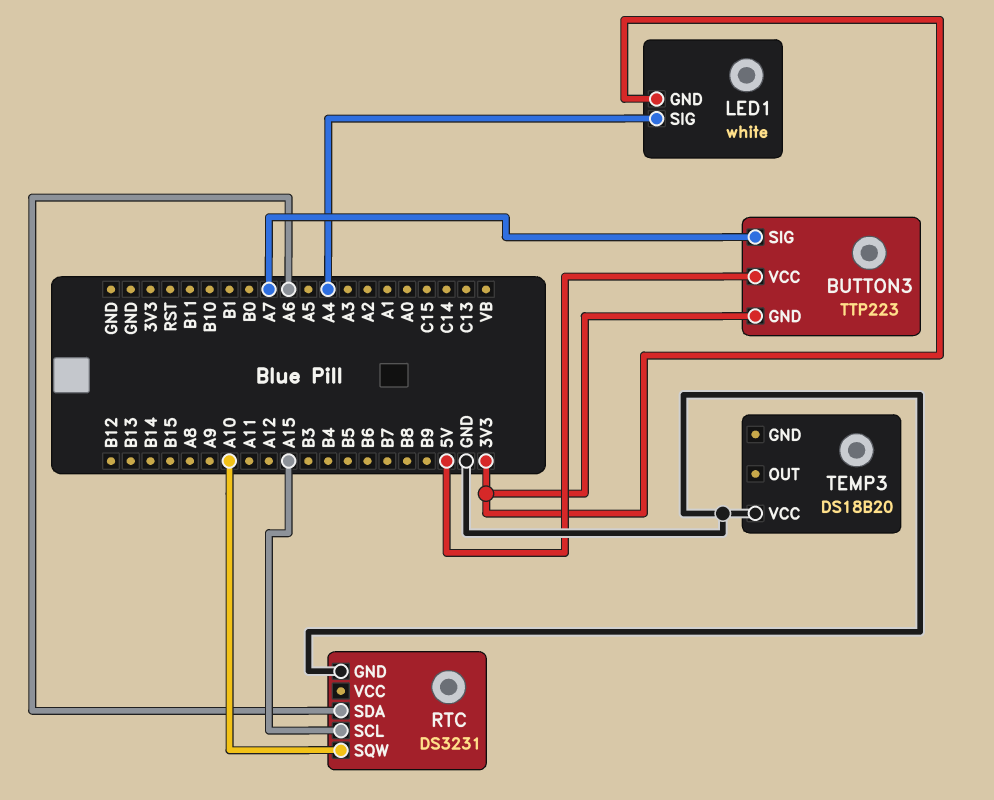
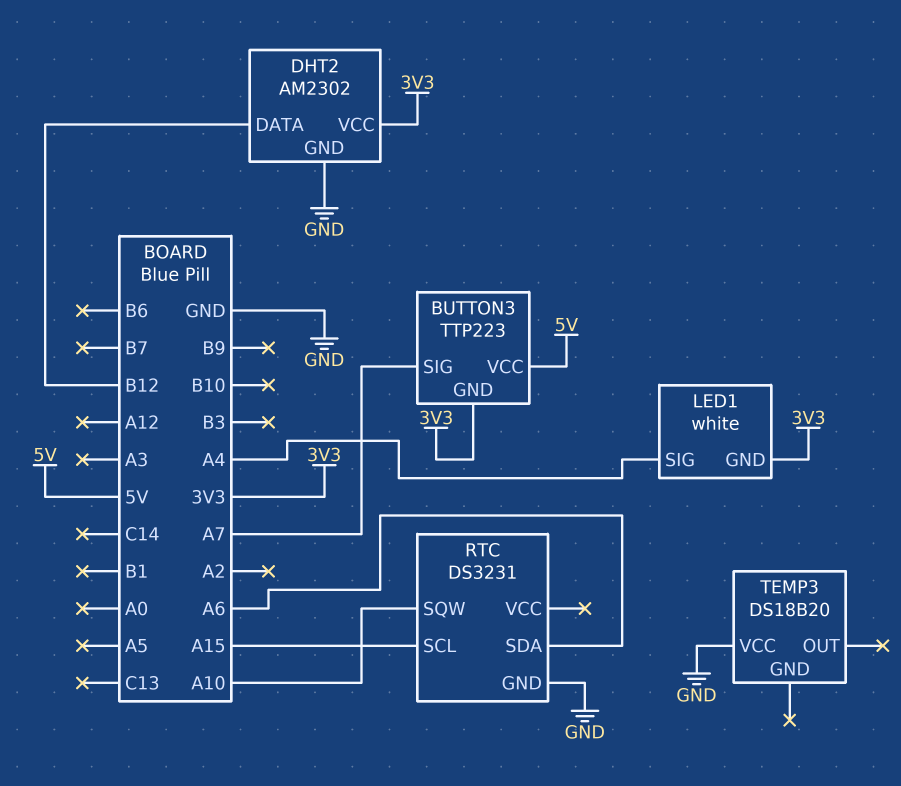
DHT2: none -> AM2302
DHT2 pin DATA: none -> B12
DHT2 pin GND: none -> GND
DHT2 pin VCC: none -> 3V3

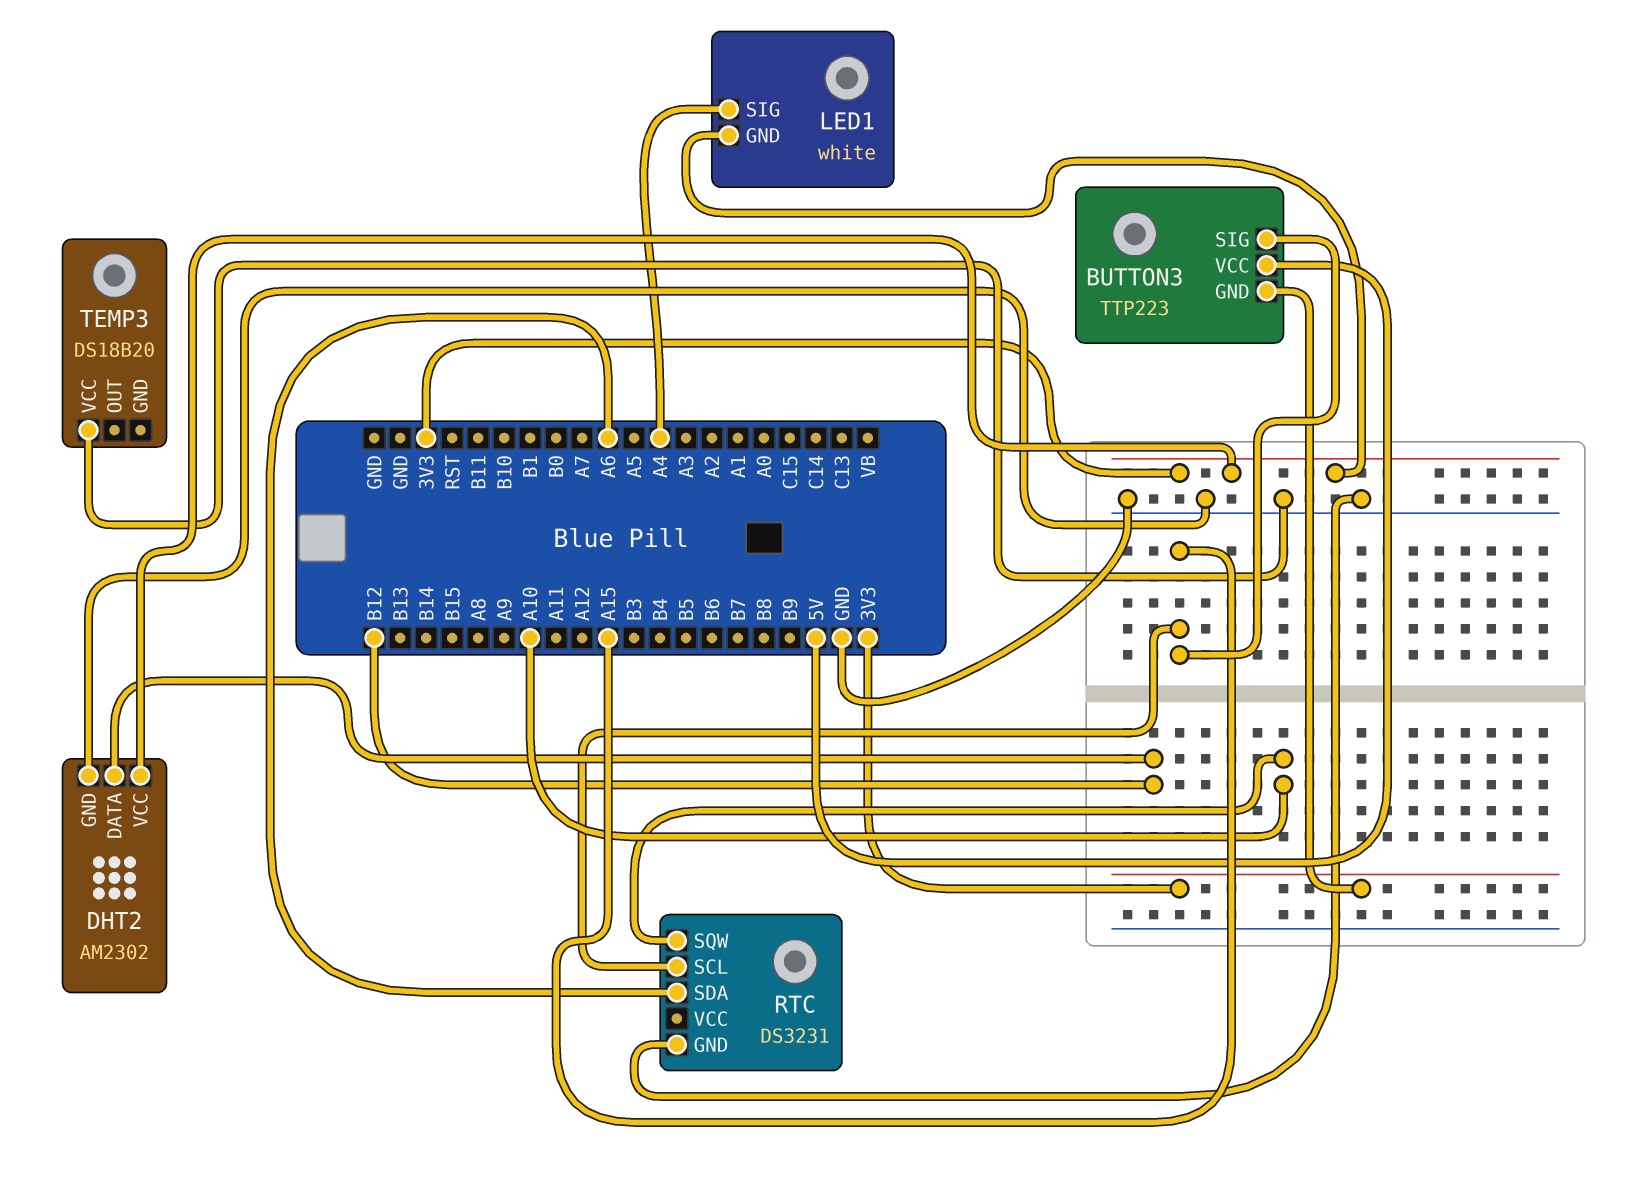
BUTTON3 pin SIG: A7 -> A15

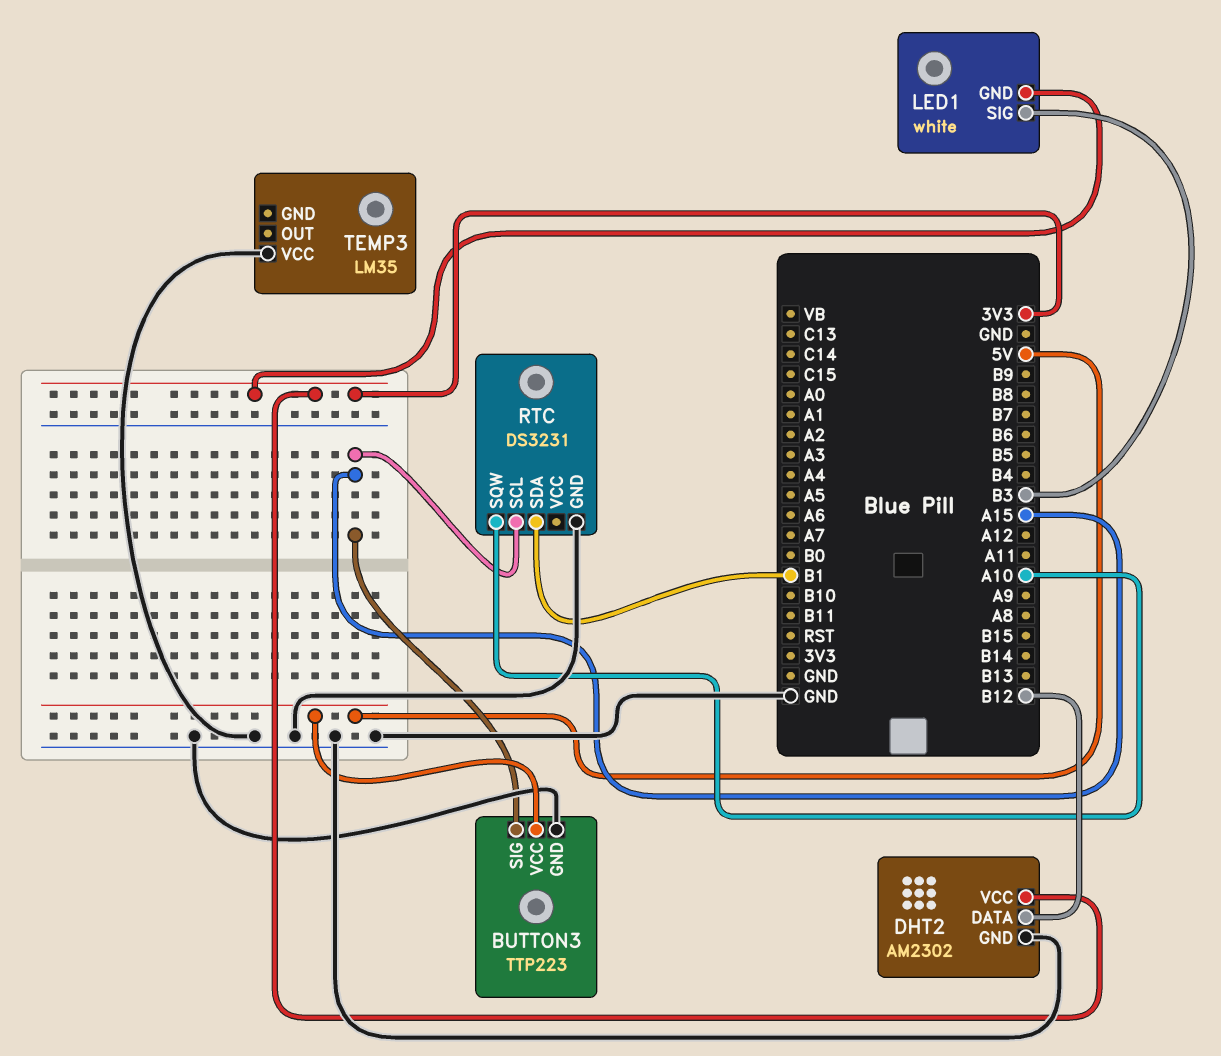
BUTTON3 pin GND: 3V3 -> GND
LED1 pin SIG: A4 -> B3
RTC pin SDA: A6 -> B1
TEMP3: DS18B20 -> LM35

